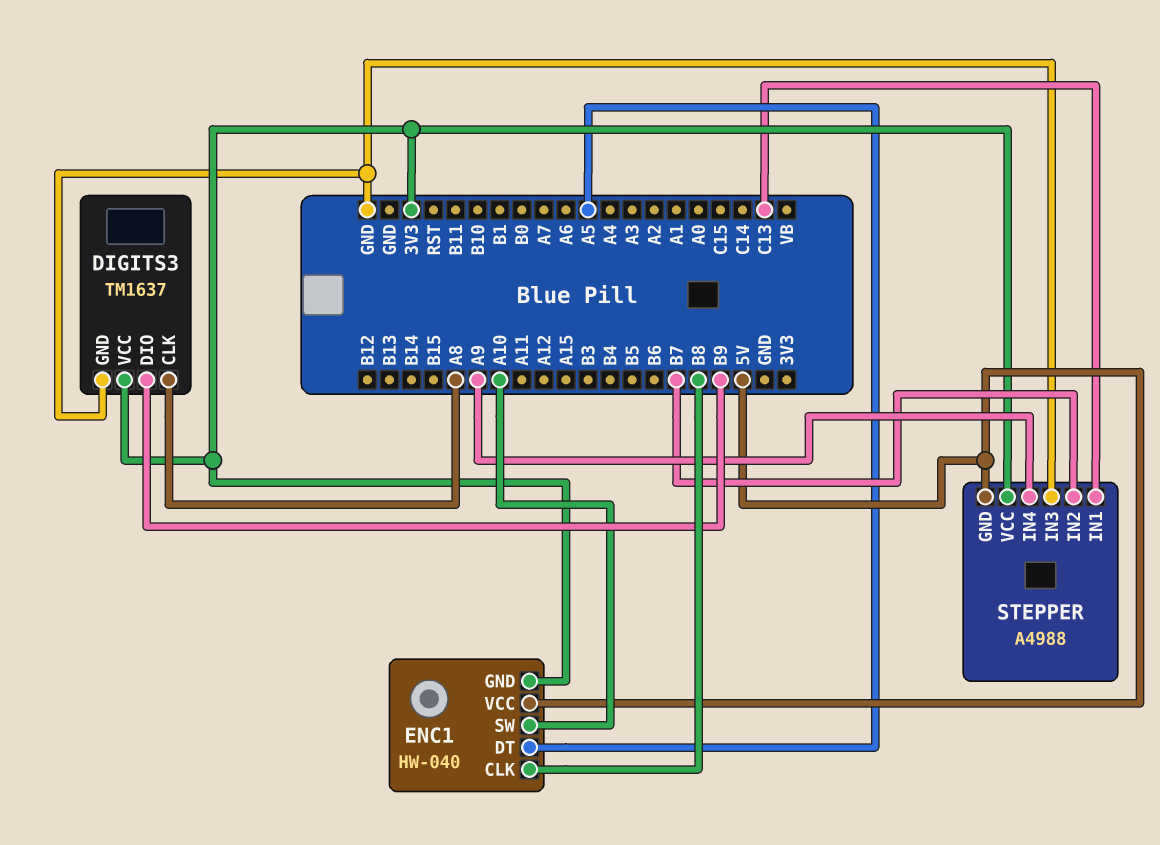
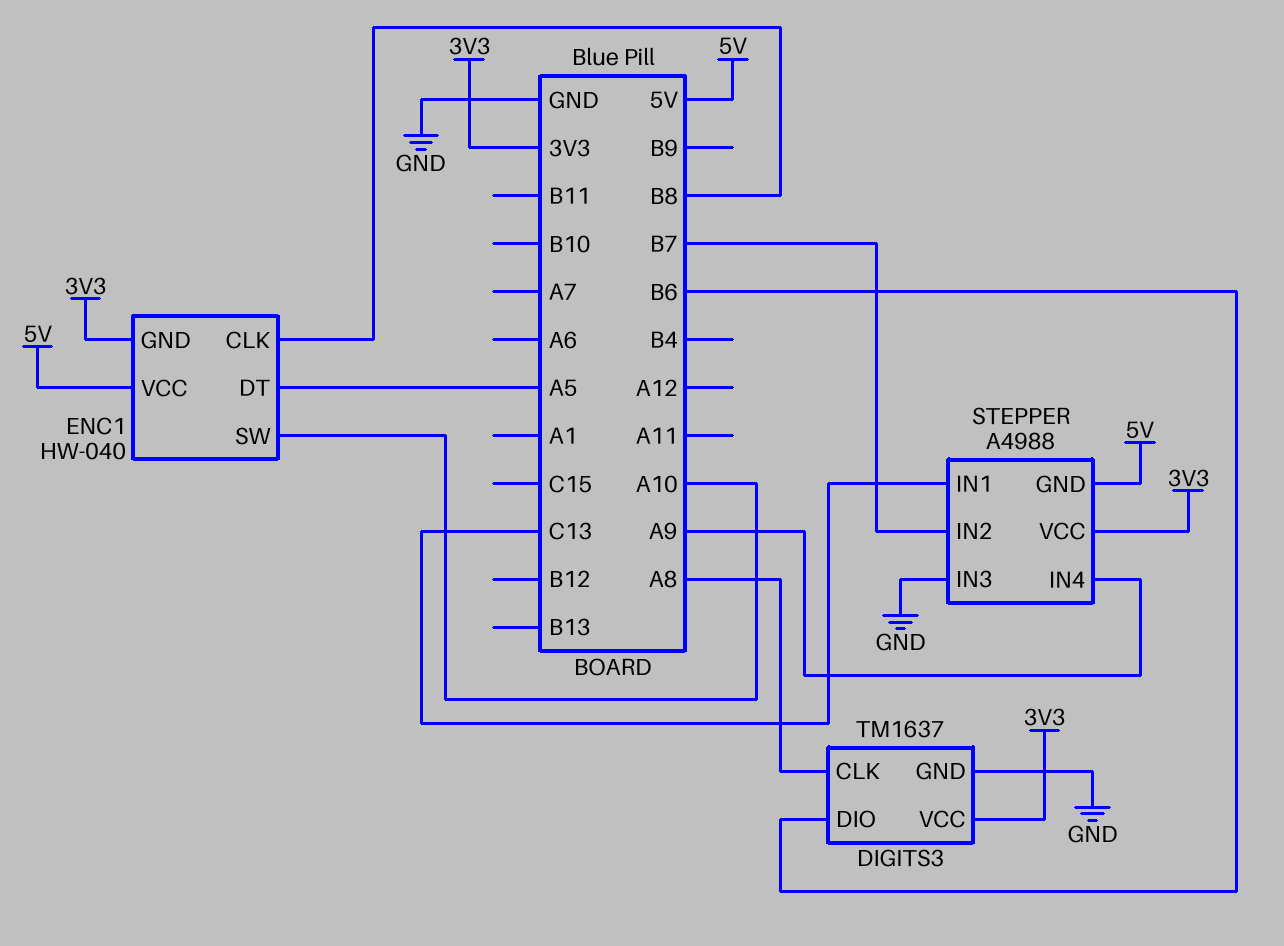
DIGITS3 pin DIO: B9 -> B6

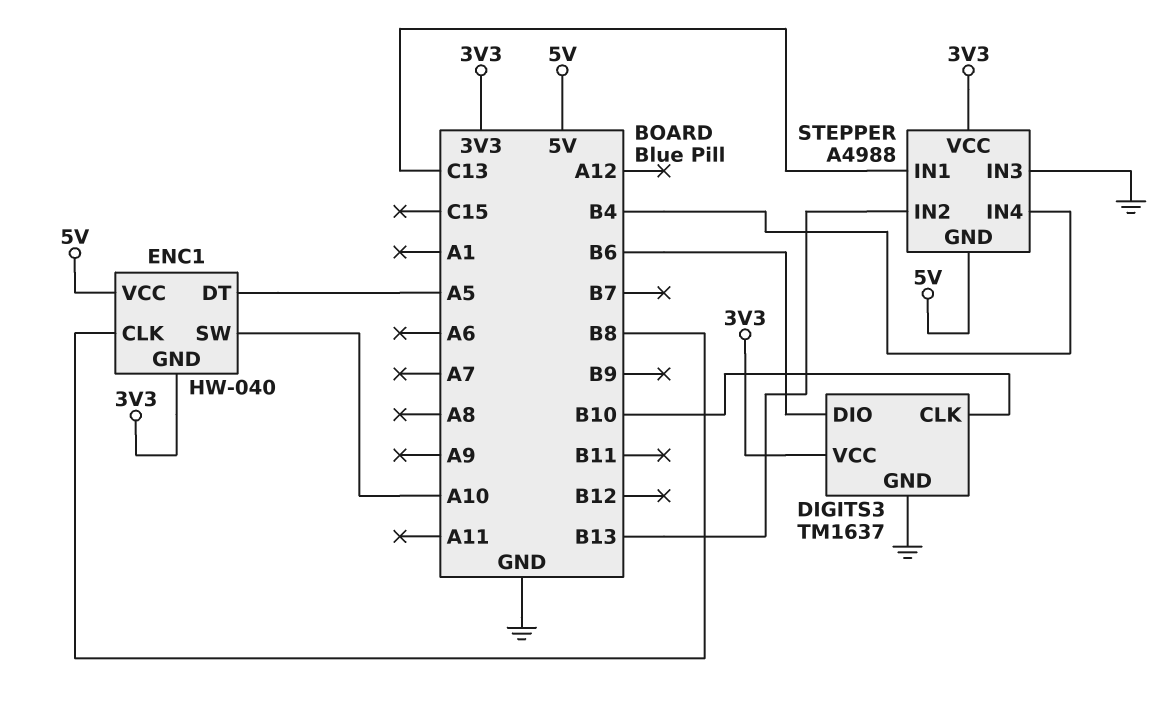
DIGITS3 pin CLK: A8 -> B10
STEPPER pin IN2: B7 -> B13
STEPPER pin IN4: A9 -> B4

